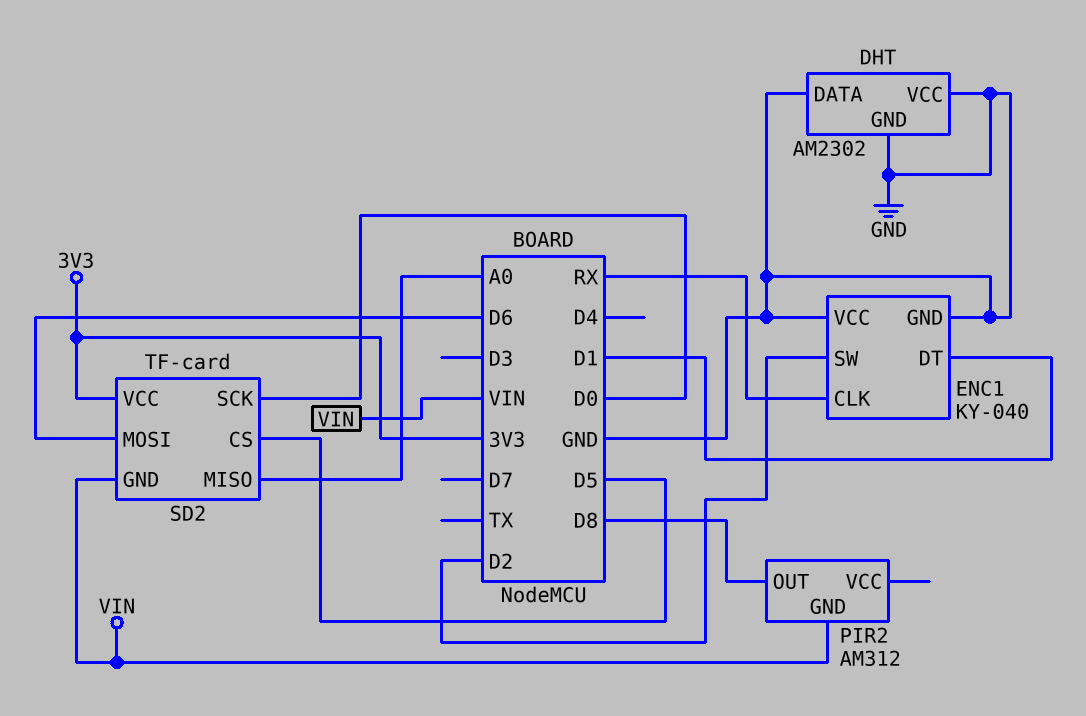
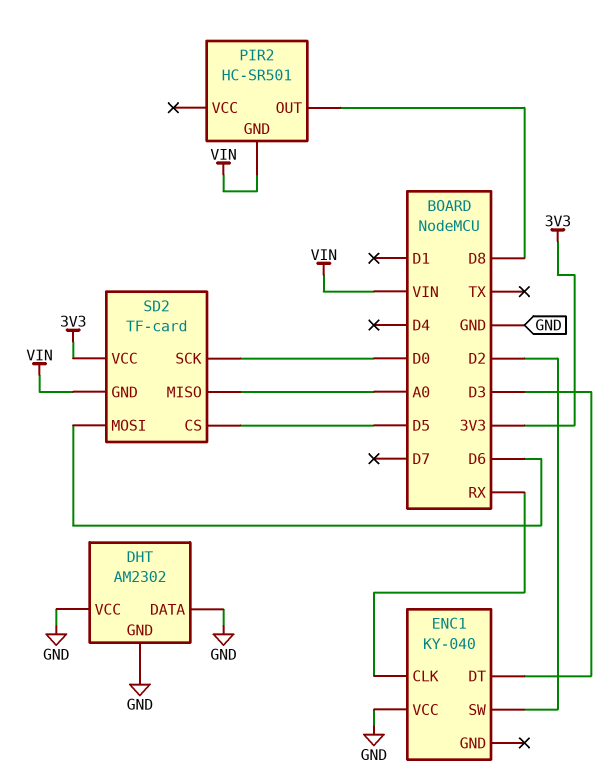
ENC1 pin DT: D1 -> D3
ENC1 pin GND: GND -> none
PIR2: AM312 -> HC-SR501

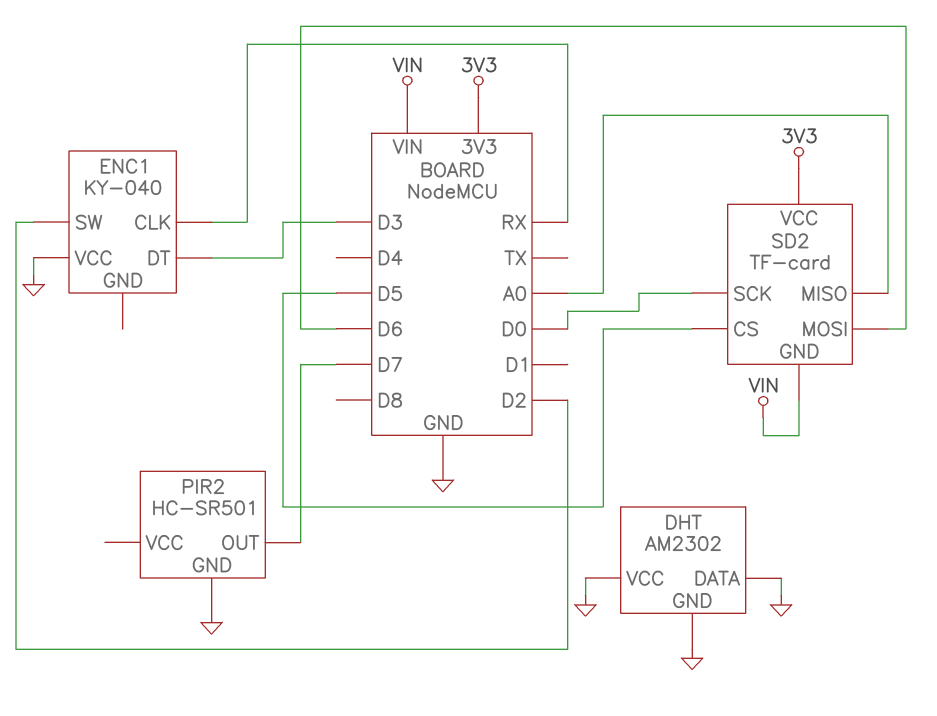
PIR2 pin GND: VIN -> GND
PIR2 pin OUT: D8 -> D7

